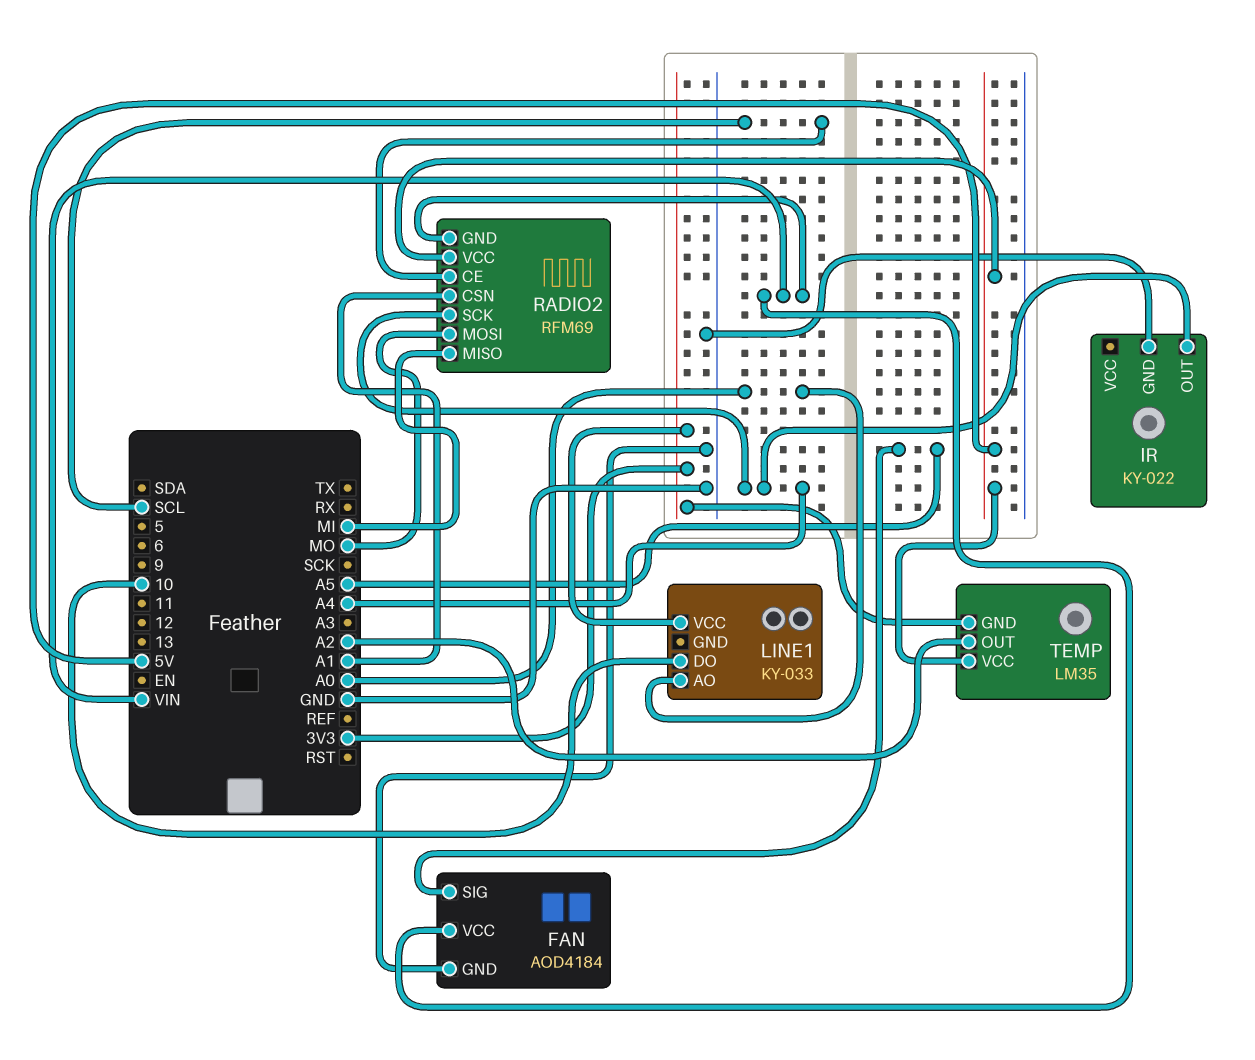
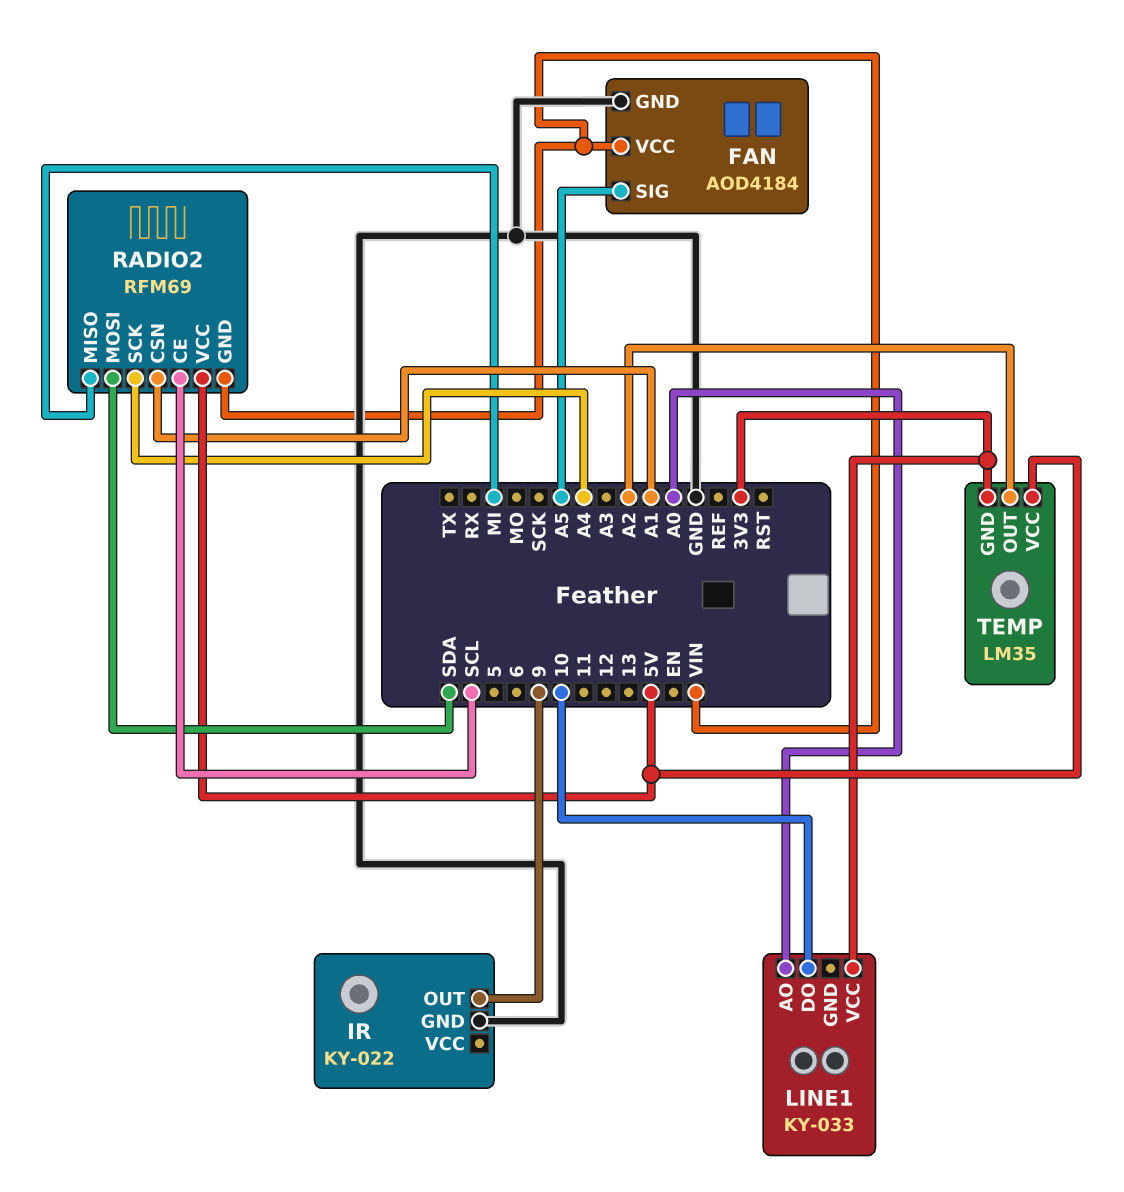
IR pin OUT: A4 -> 9
RADIO2 pin MOSI: MO -> SDA

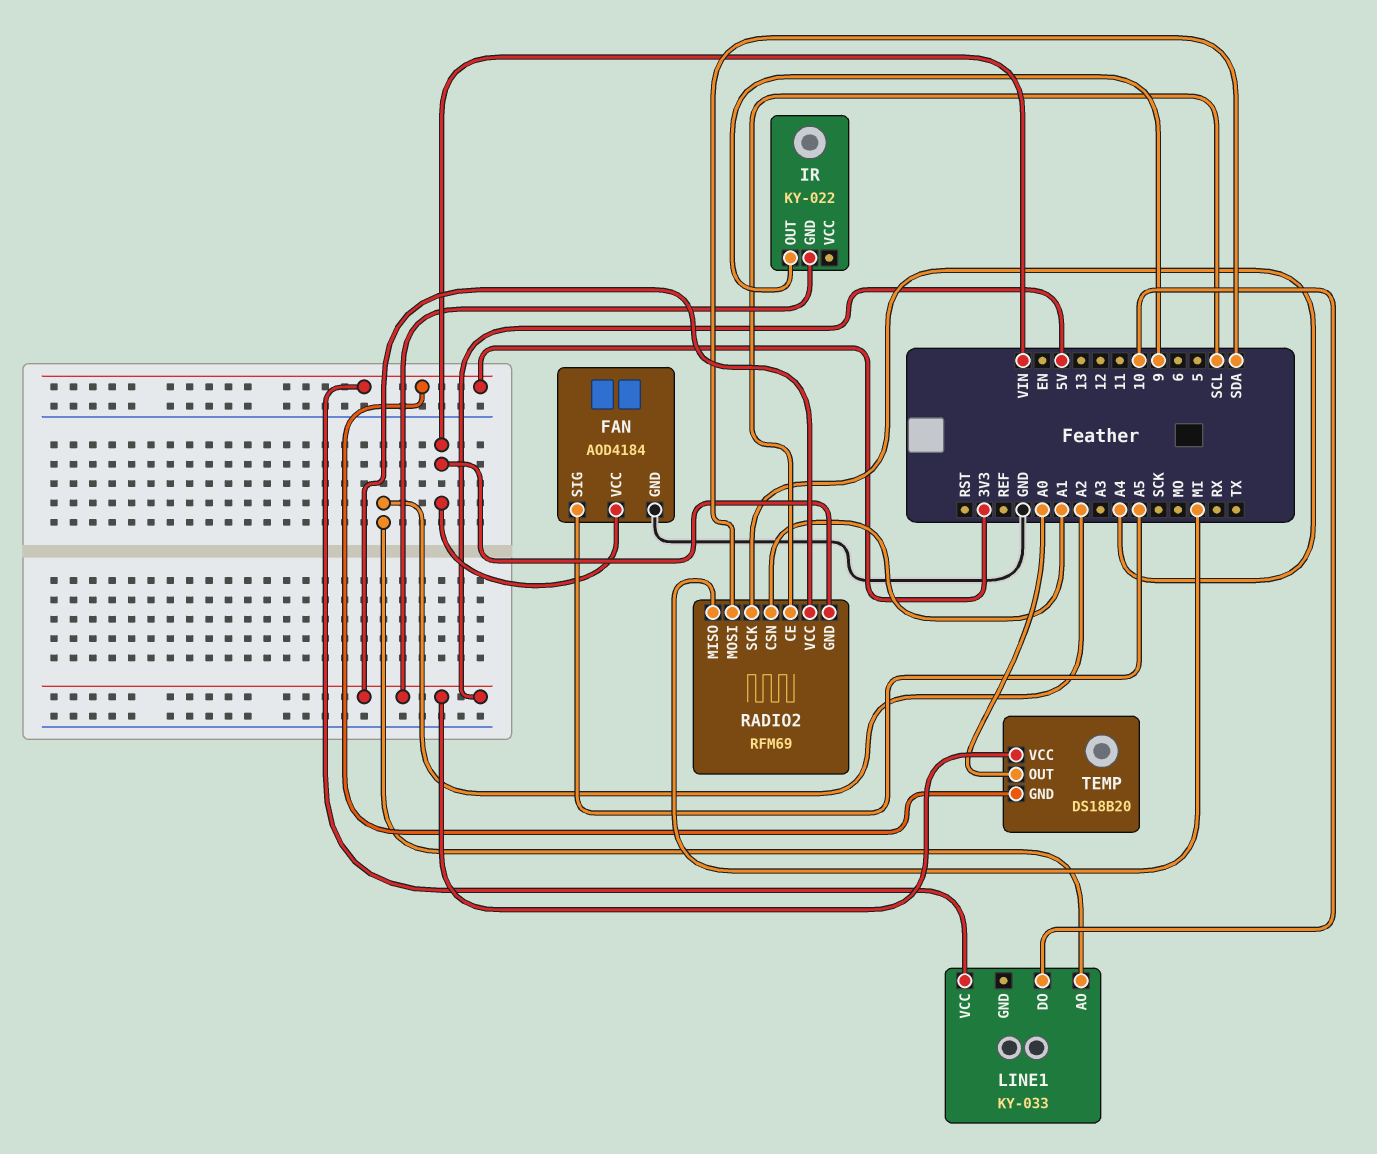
IR pin GND: GND -> 5V
LINE1 pin AO: A0 -> A2
TEMP: LM35 -> DS18B20
TEMP pin OUT: A2 -> A0

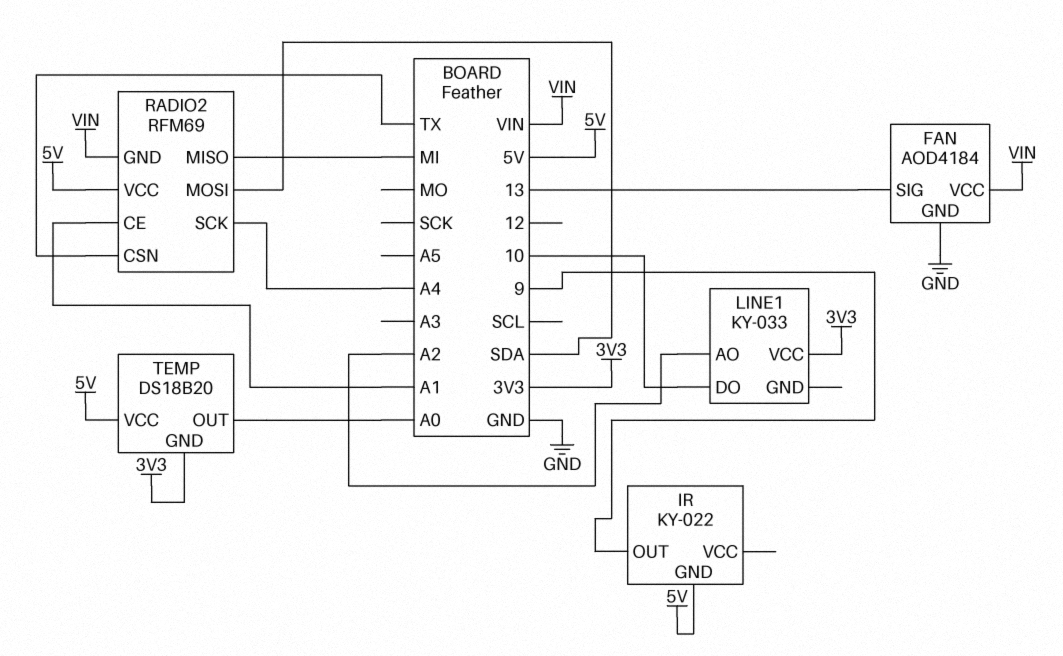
FAN pin SIG: A5 -> 13
RADIO2 pin CE: SCL -> A1
RADIO2 pin CSN: A1 -> TX

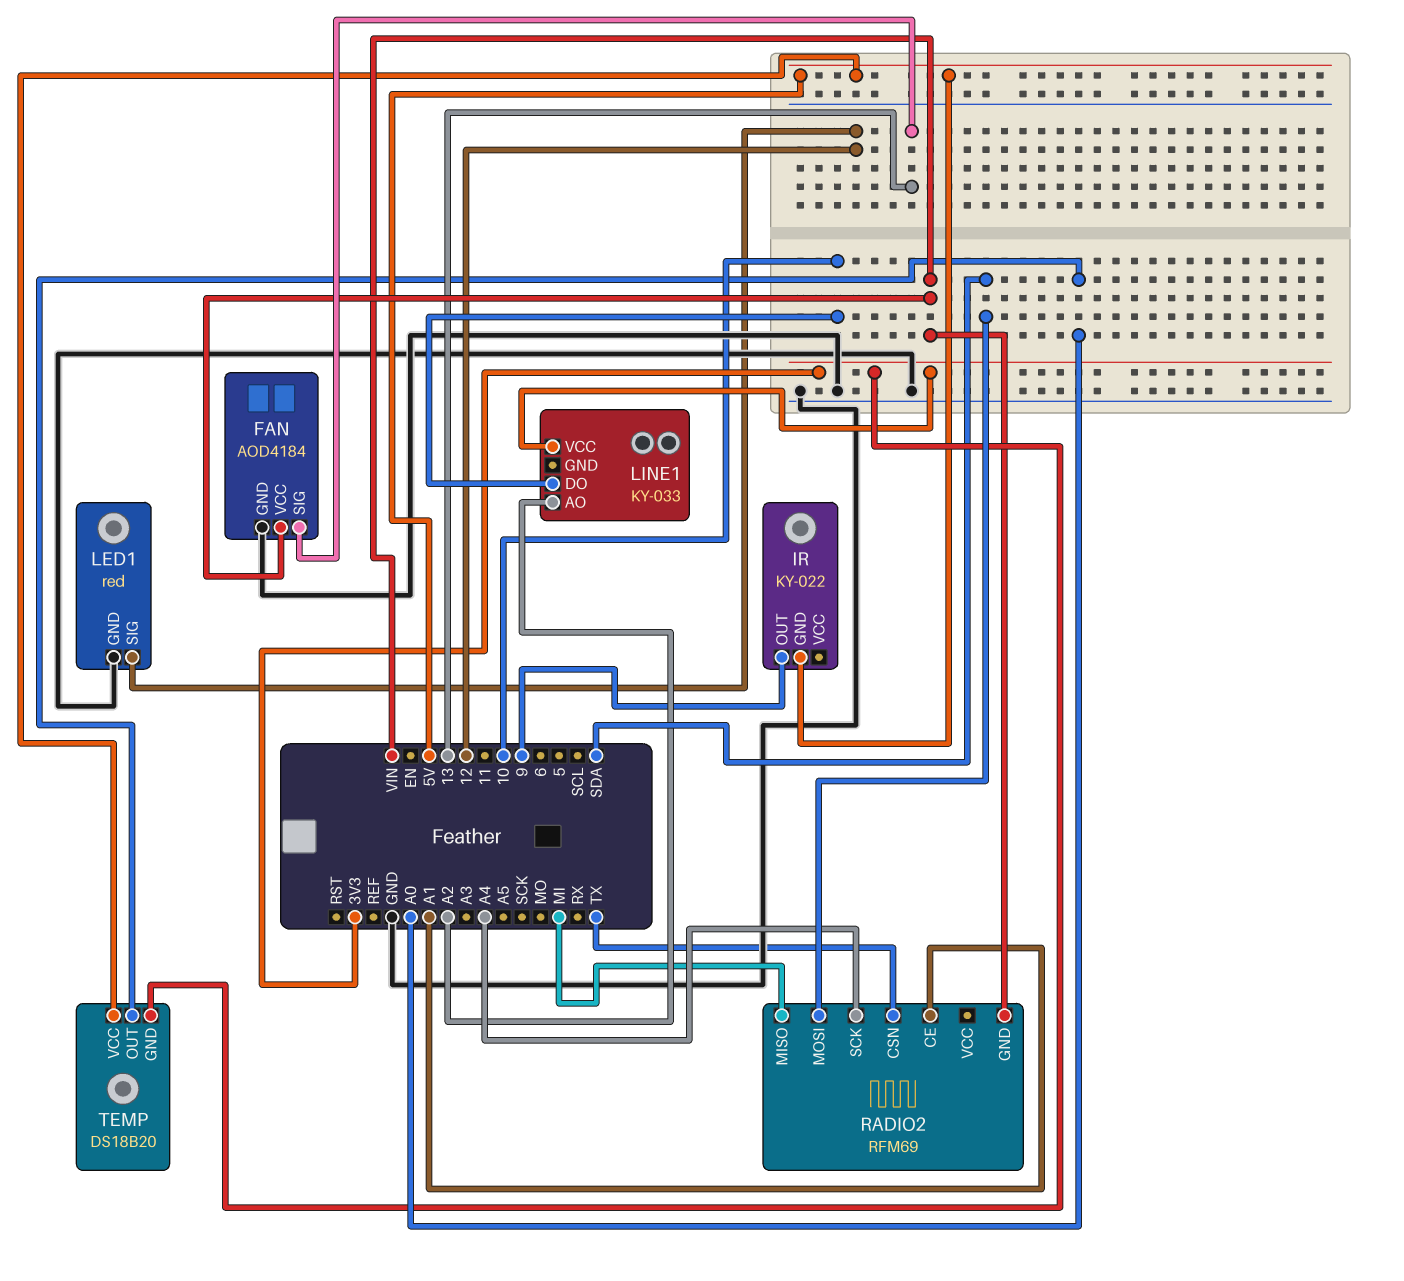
LED1: none -> red
LED1 pin GND: none -> GND
LED1 pin SIG: none -> 12
RADIO2 pin VCC: 5V -> none

